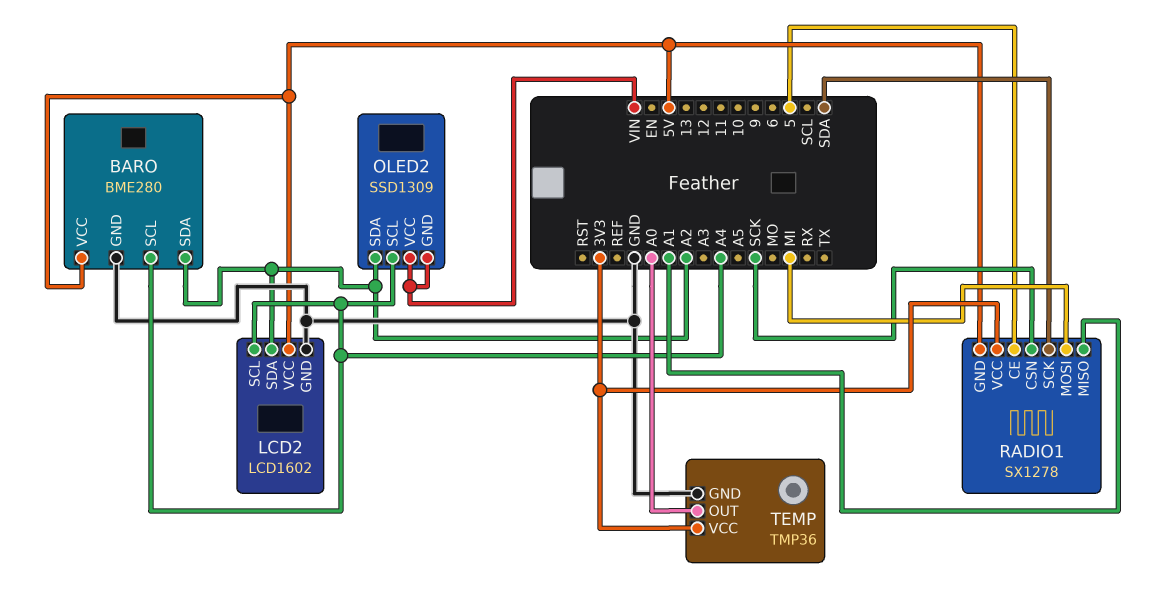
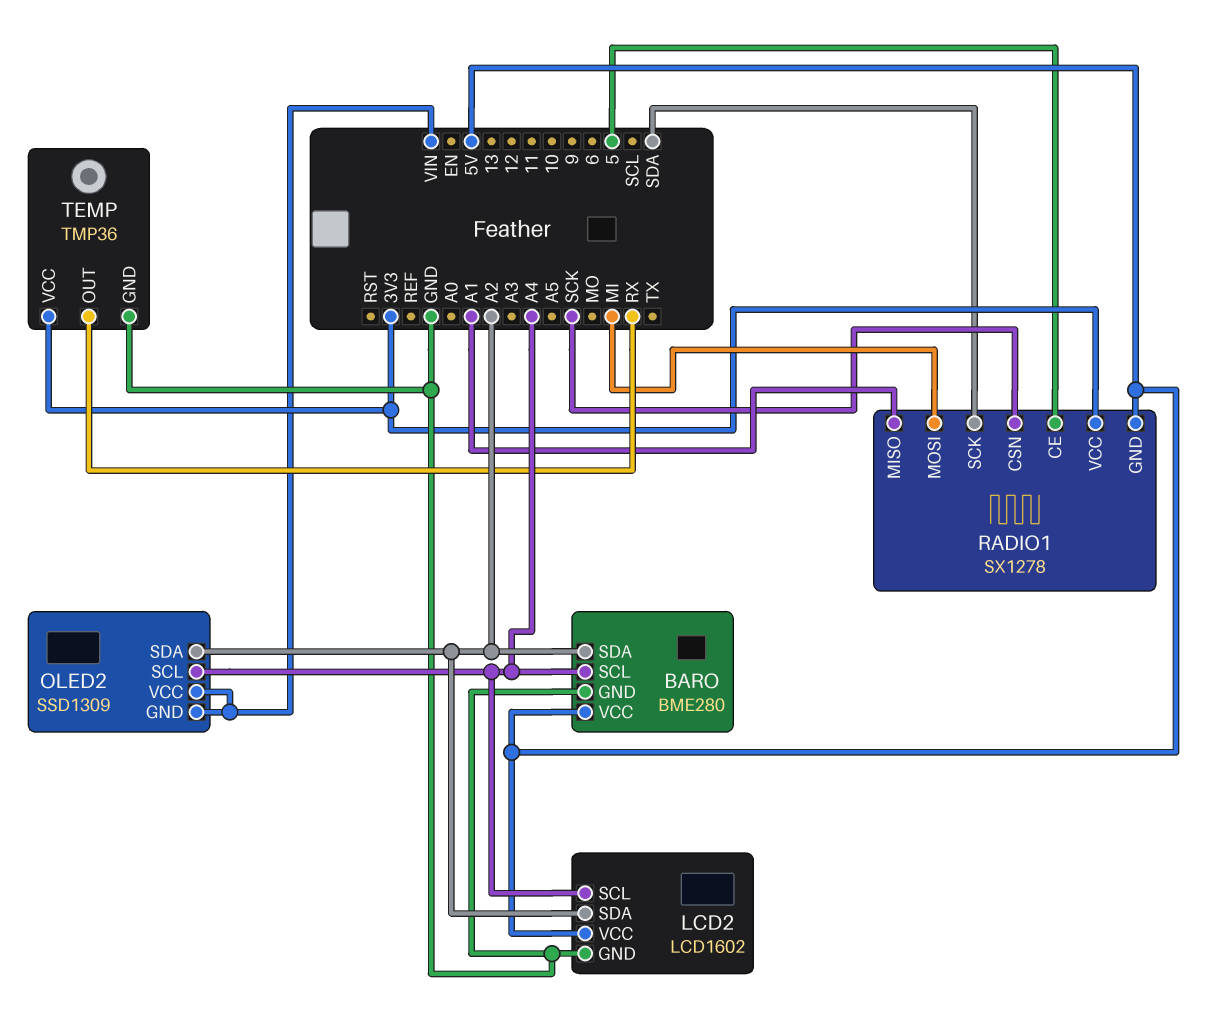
TEMP pin OUT: A0 -> RX

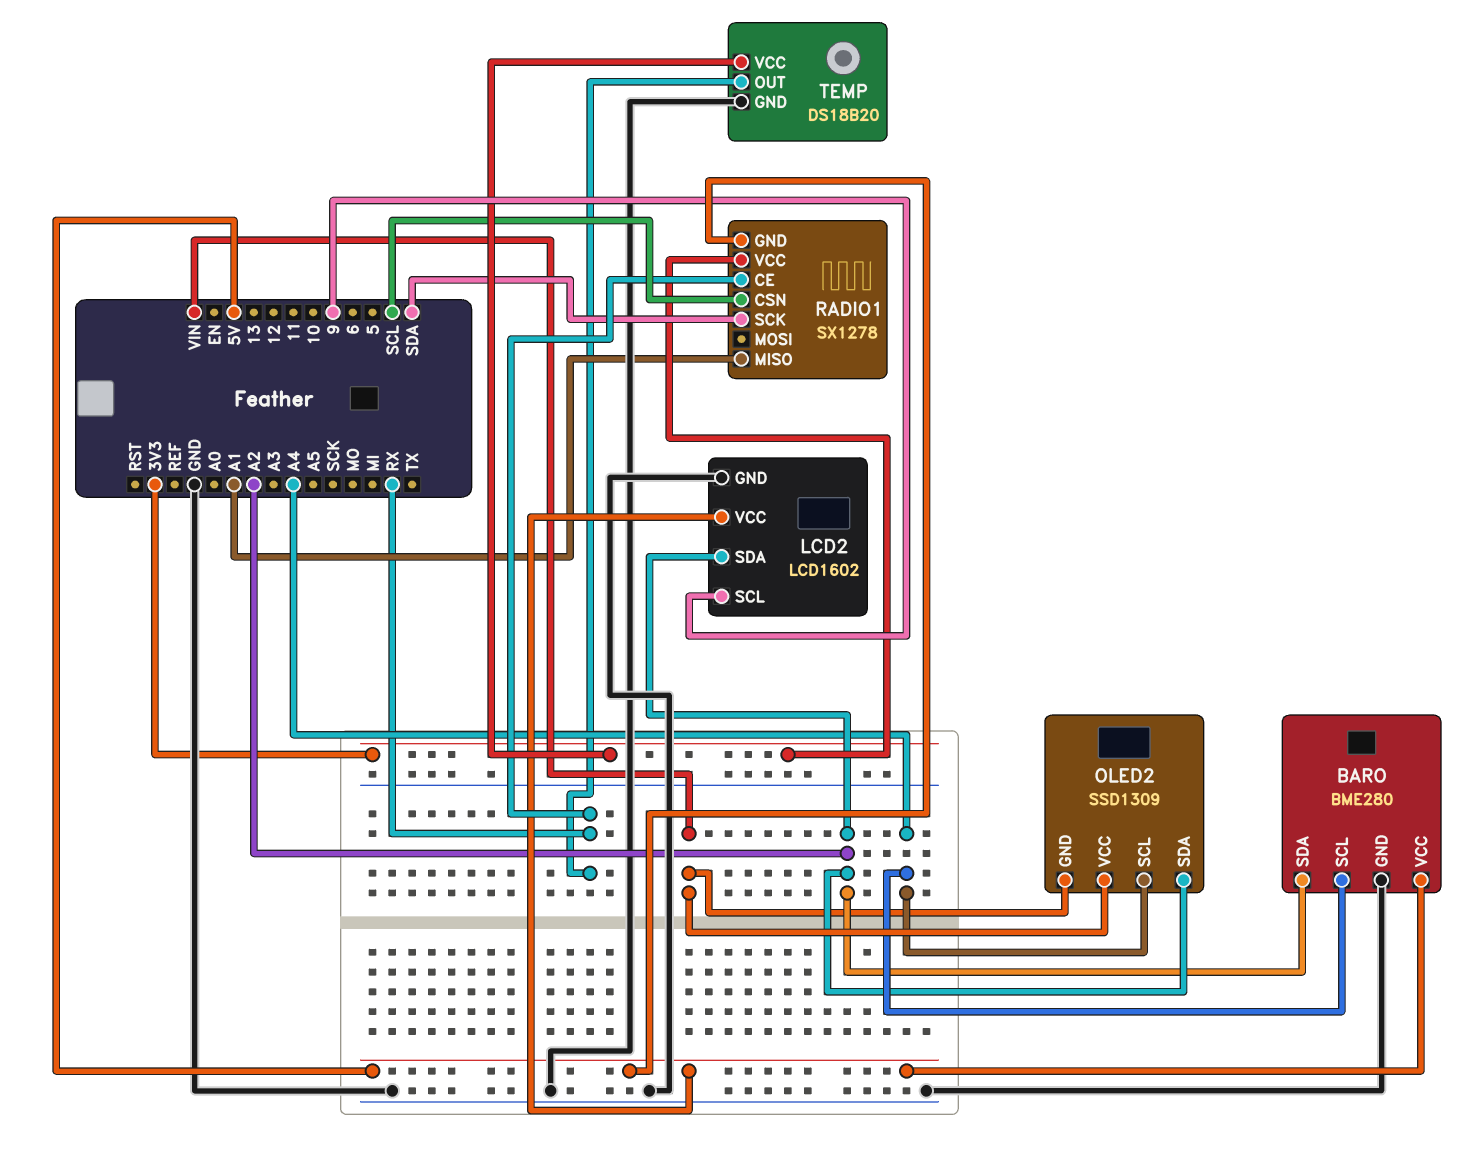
LCD2 pin SCL: A4 -> 9
RADIO1 pin CE: 5 -> RX
RADIO1 pin CSN: SCK -> SCL
RADIO1 pin MOSI: MI -> none
TEMP: TMP36 -> DS18B20

